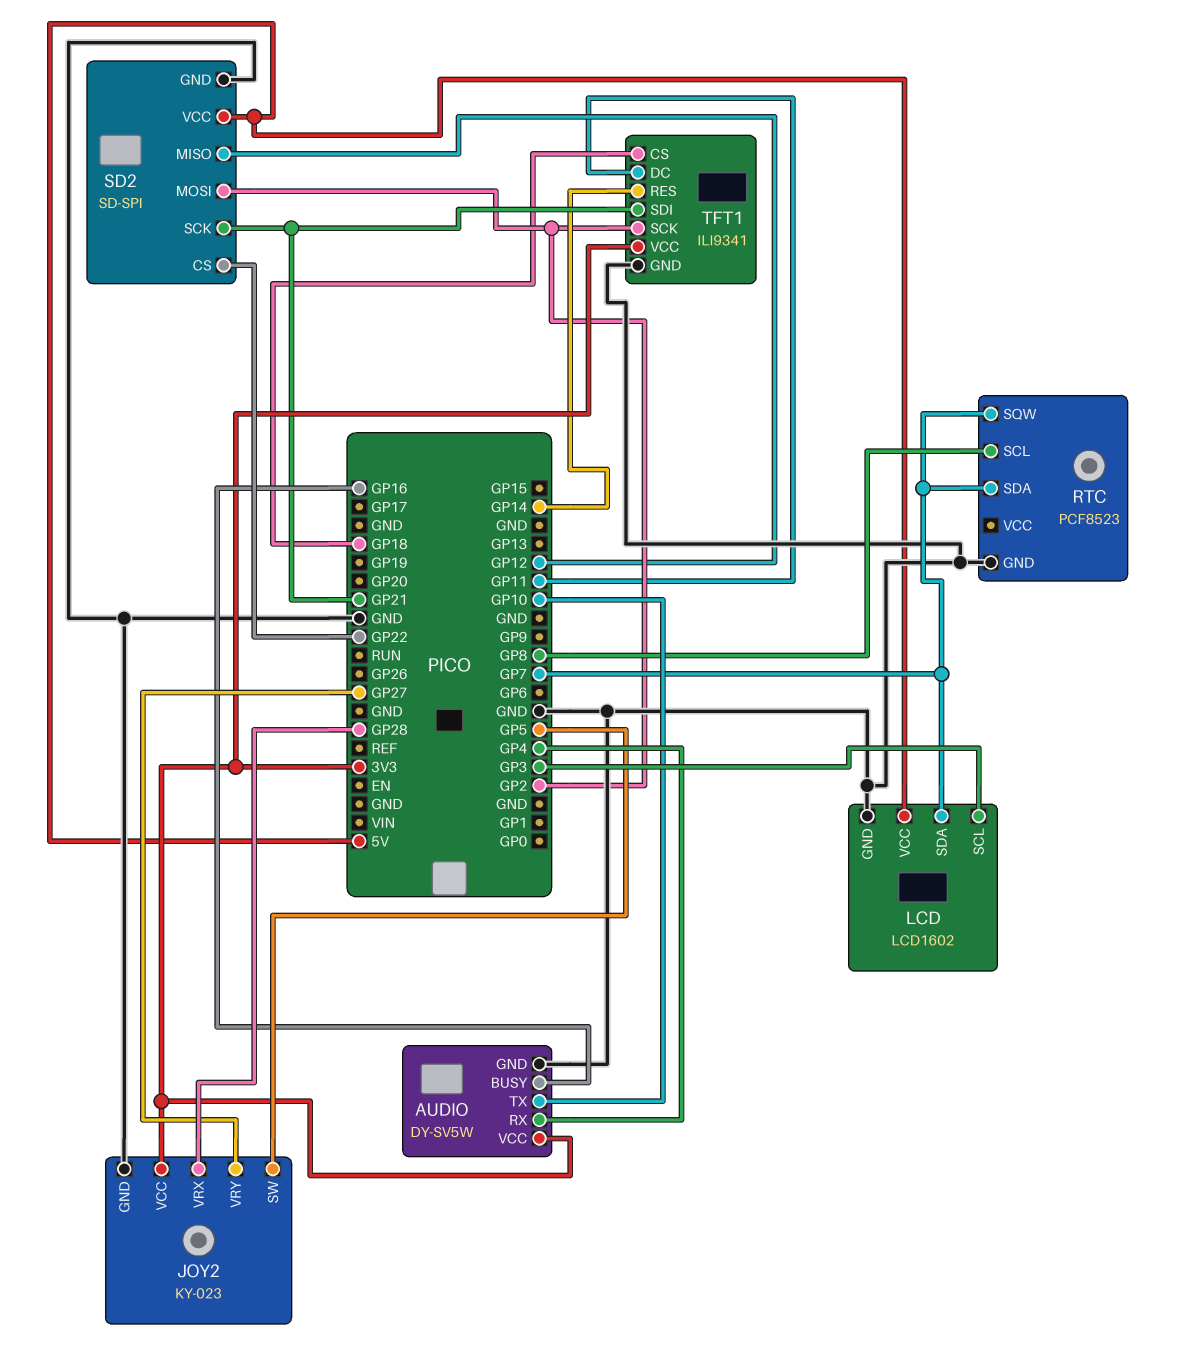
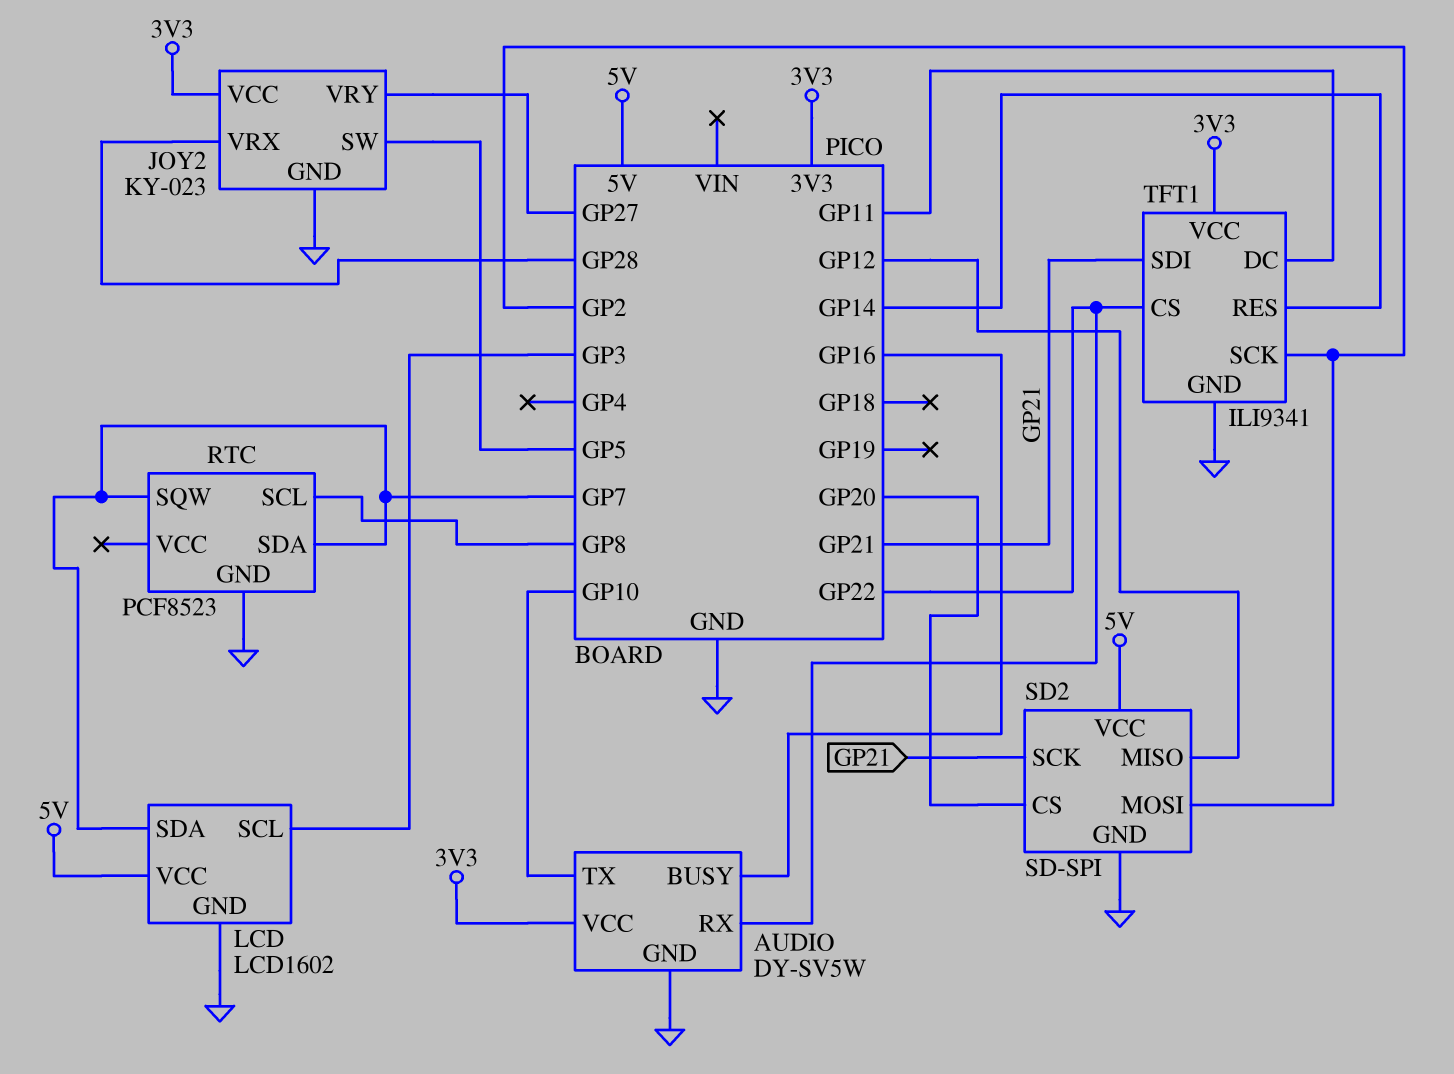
AUDIO pin RX: GP4 -> GP22
SD2 pin CS: GP22 -> GP20
TFT1 pin CS: GP18 -> GP22

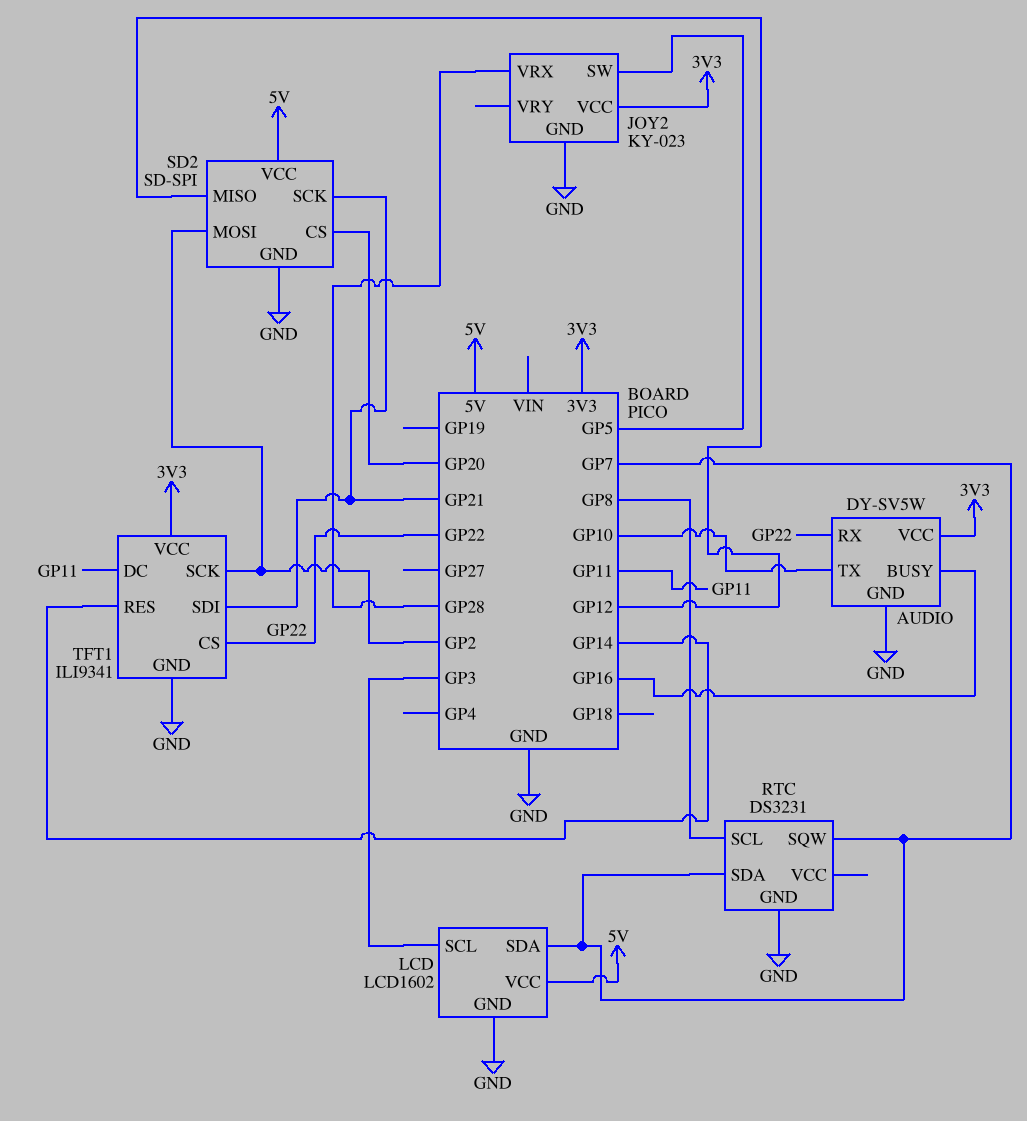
JOY2 pin VRY: GP27 -> none
RTC: PCF8523 -> DS3231

